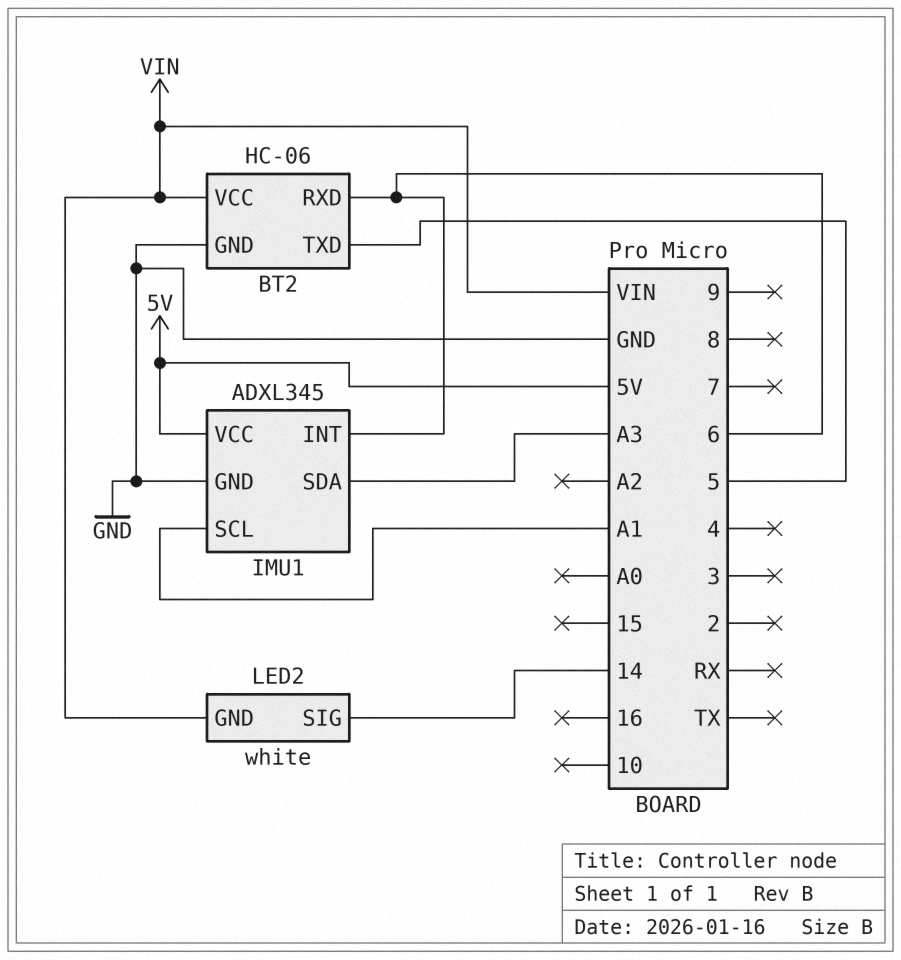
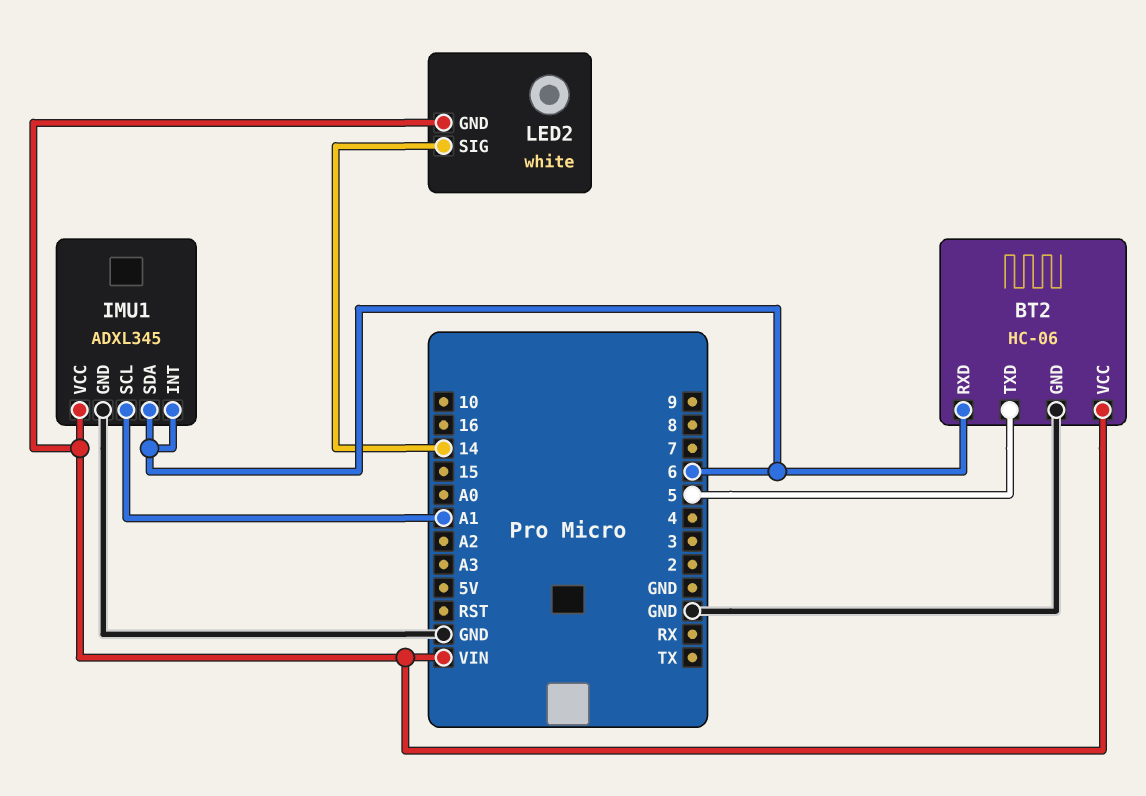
IMU1 pin SDA: A3 -> 6
IMU1 pin VCC: 5V -> VIN

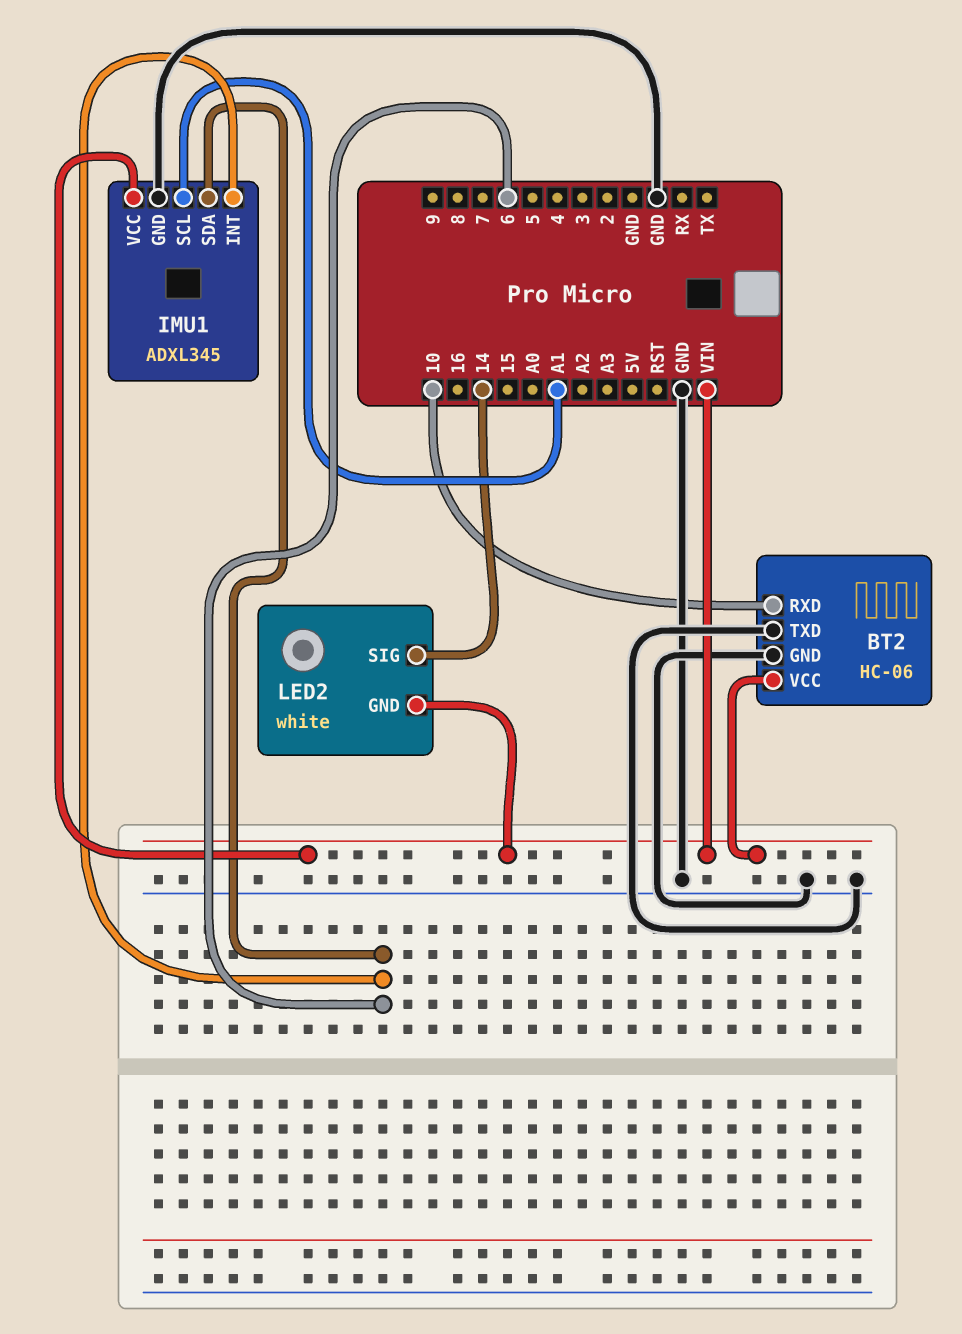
BT2 pin RXD: 6 -> 10
BT2 pin TXD: 5 -> GND

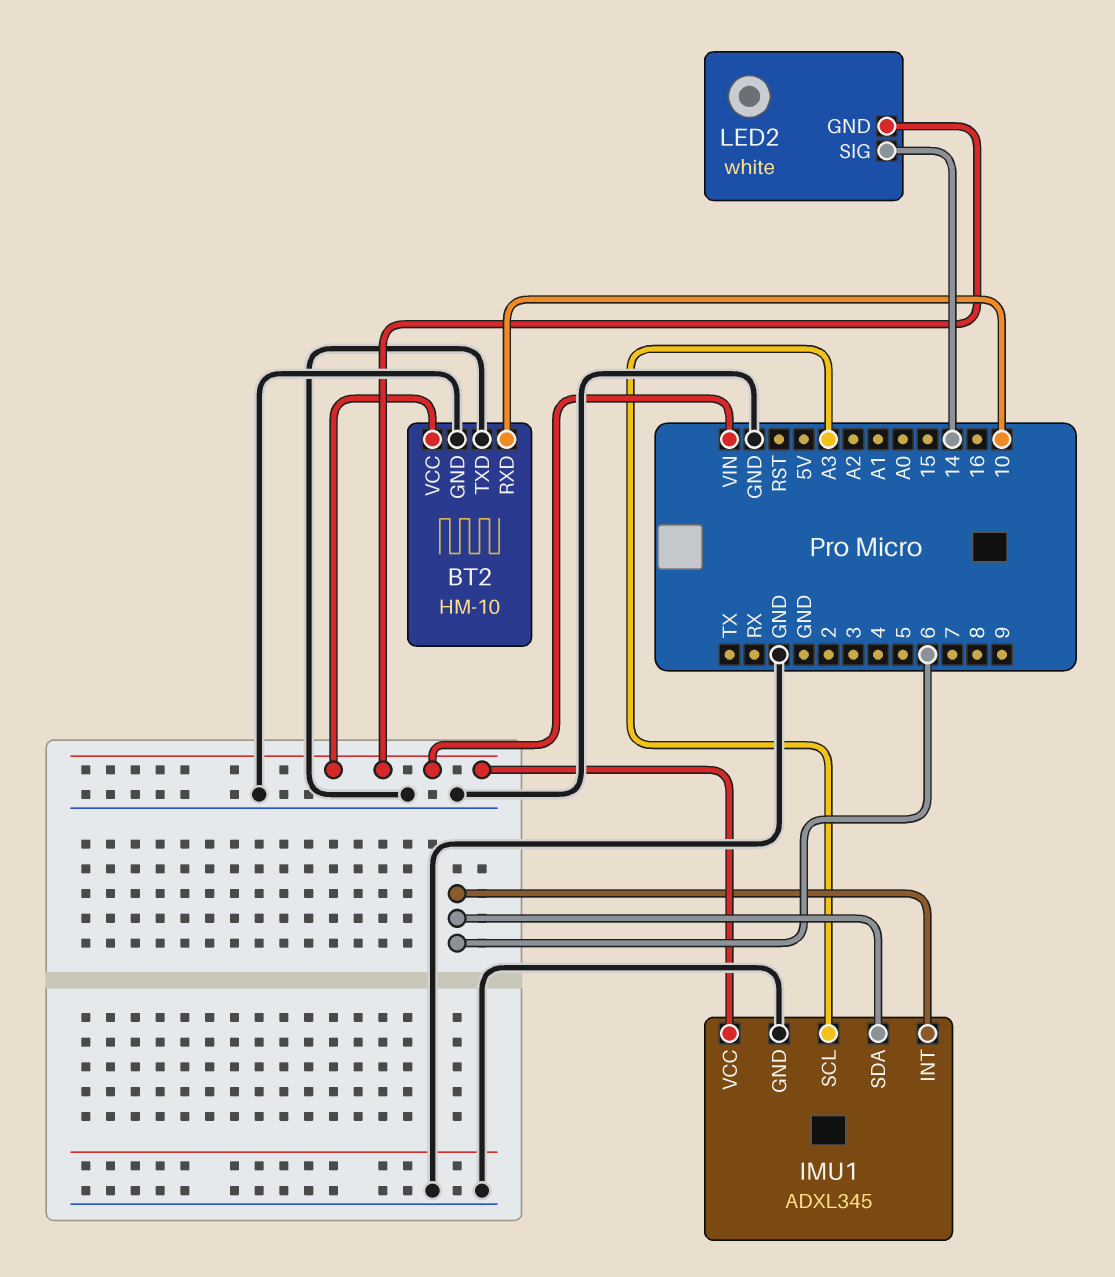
BT2: HC-06 -> HM-10
IMU1 pin SCL: A1 -> A3

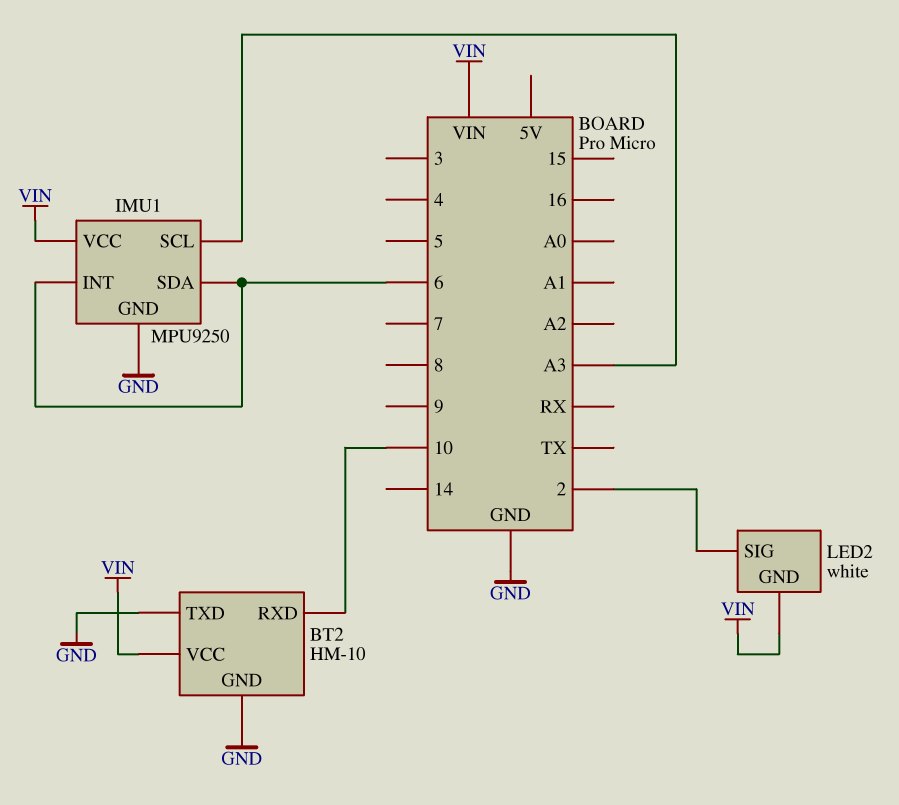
IMU1: ADXL345 -> MPU9250
LED2 pin SIG: 14 -> 2

